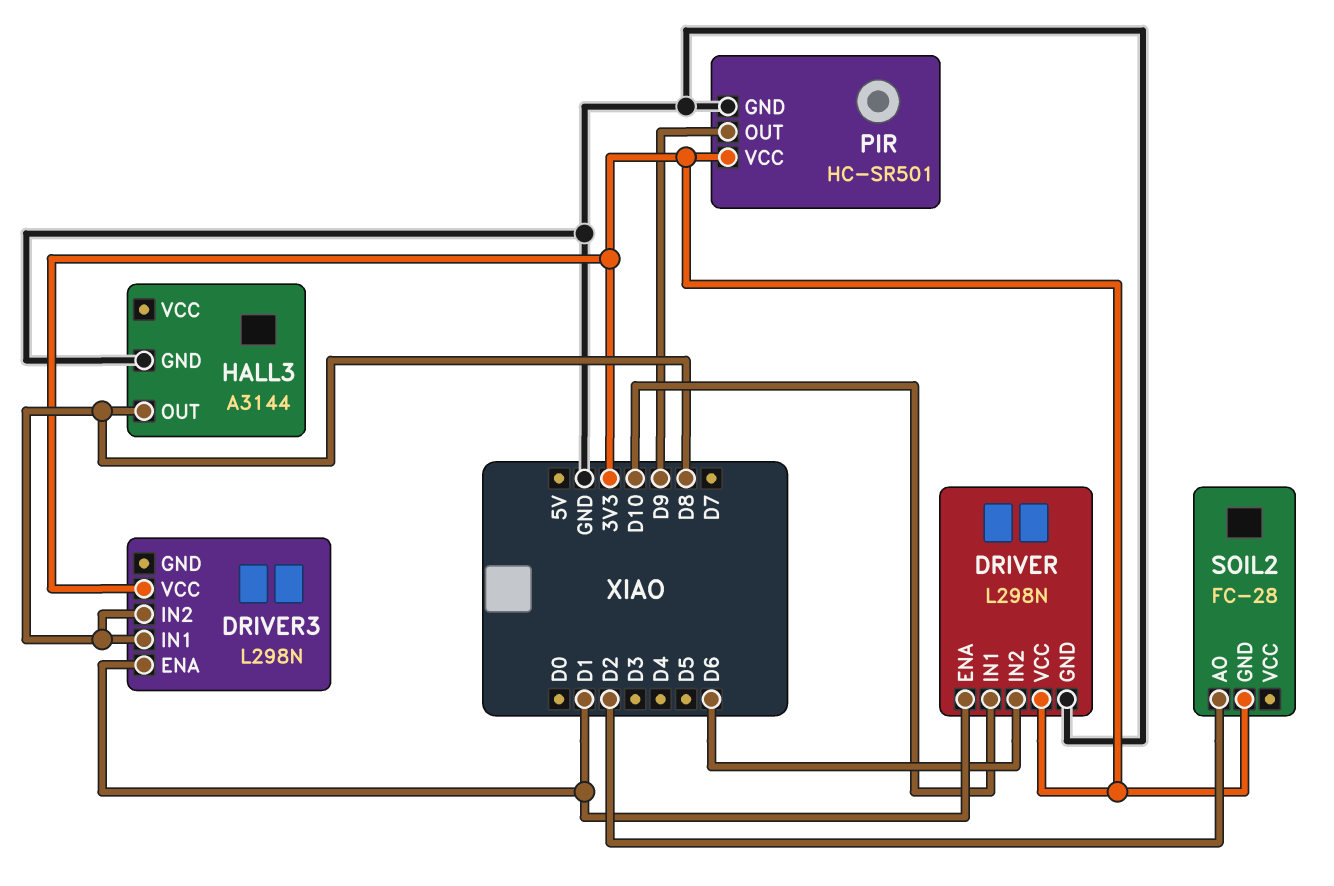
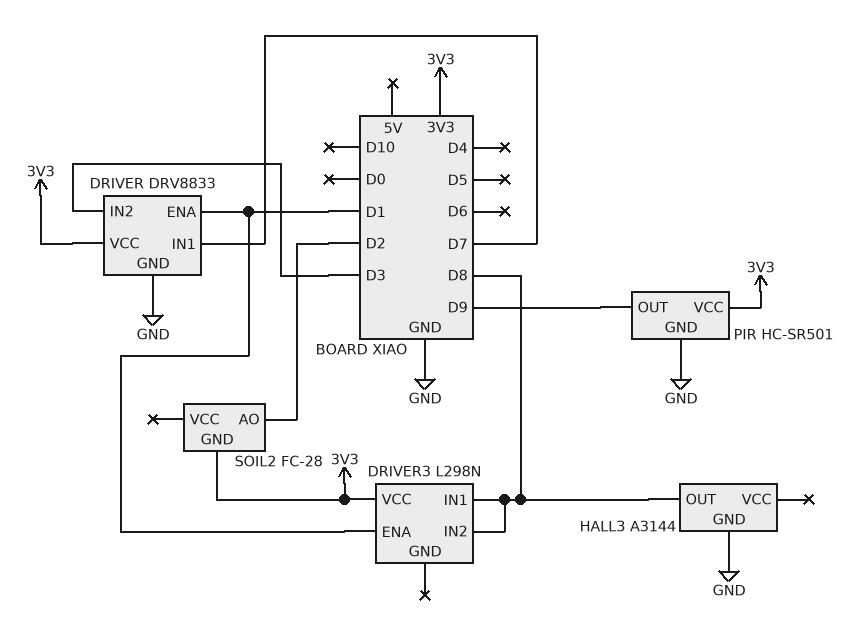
DRIVER: L298N -> DRV8833
DRIVER pin IN1: D10 -> D7
DRIVER pin IN2: D6 -> D3

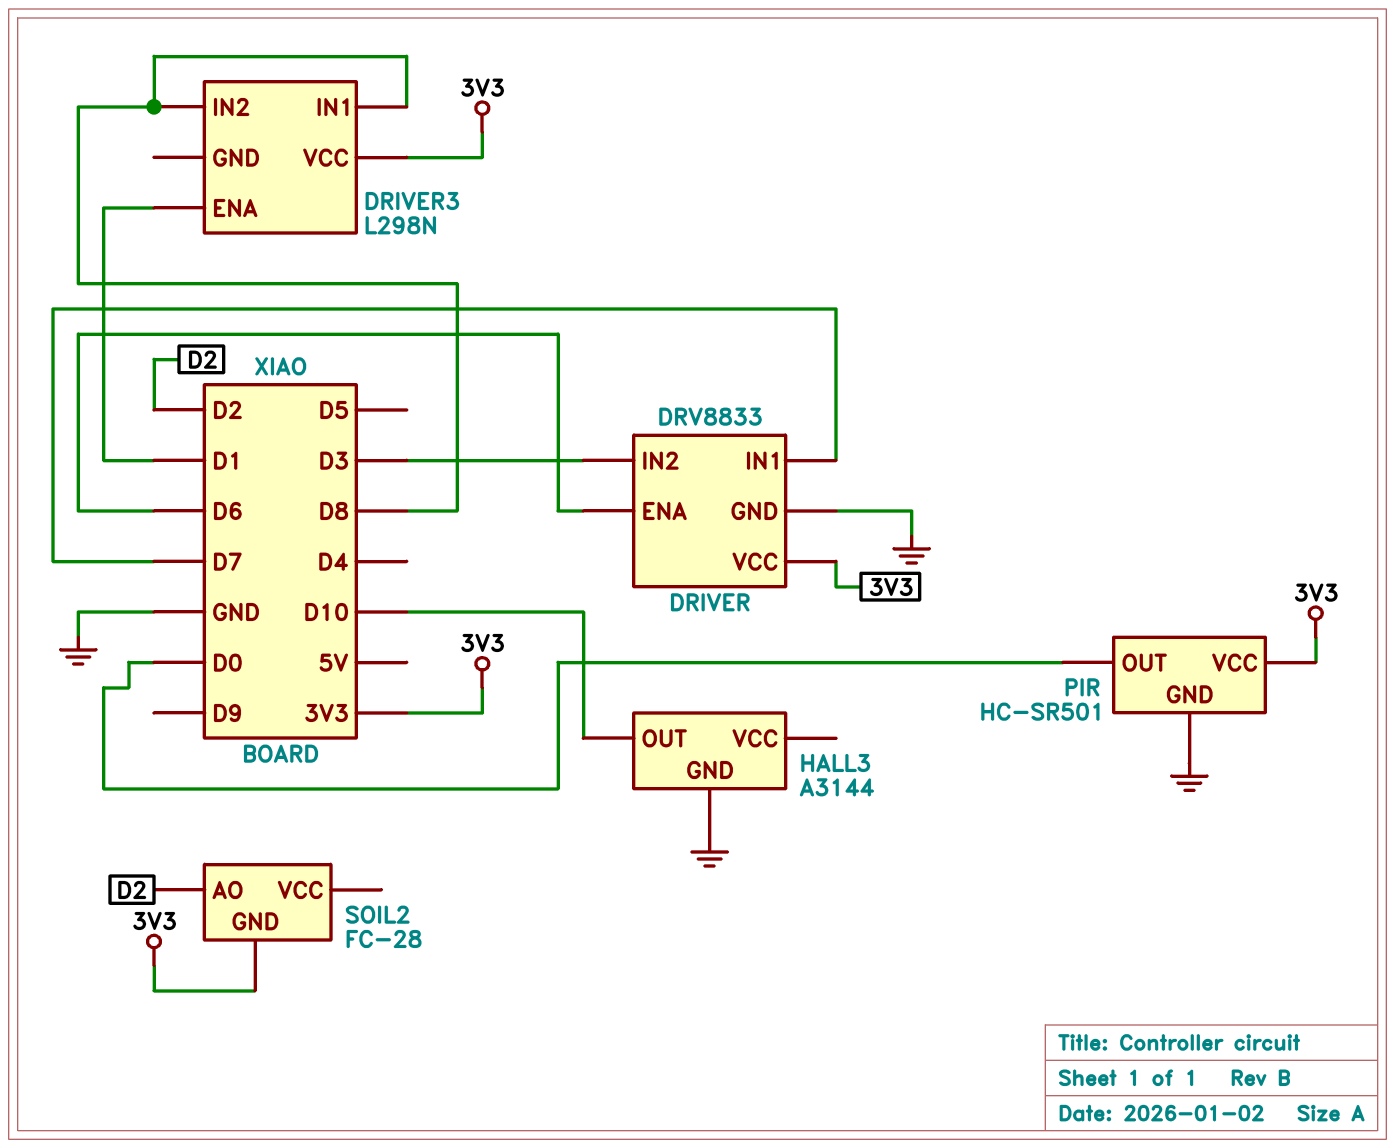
DRIVER pin ENA: D1 -> D6
HALL3 pin OUT: D8 -> D10
PIR pin OUT: D9 -> D0

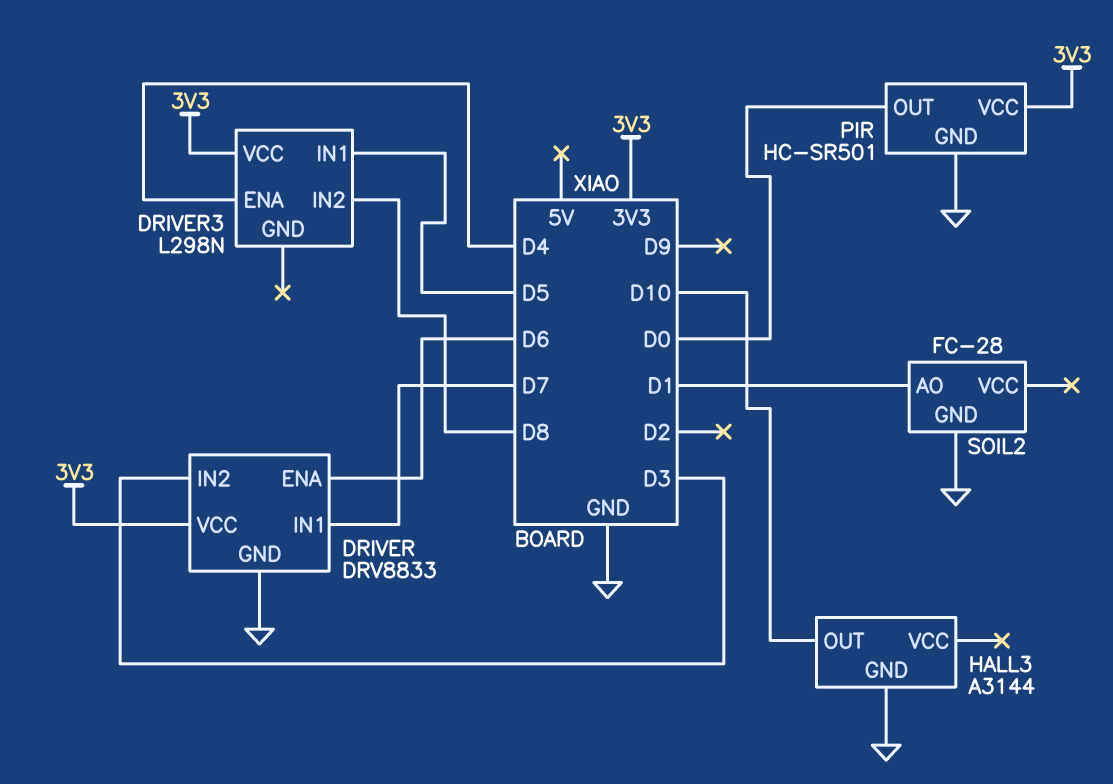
DRIVER3 pin ENA: D1 -> D4
DRIVER3 pin IN1: D8 -> D5
SOIL2 pin AO: D2 -> D1
SOIL2 pin GND: 3V3 -> GND

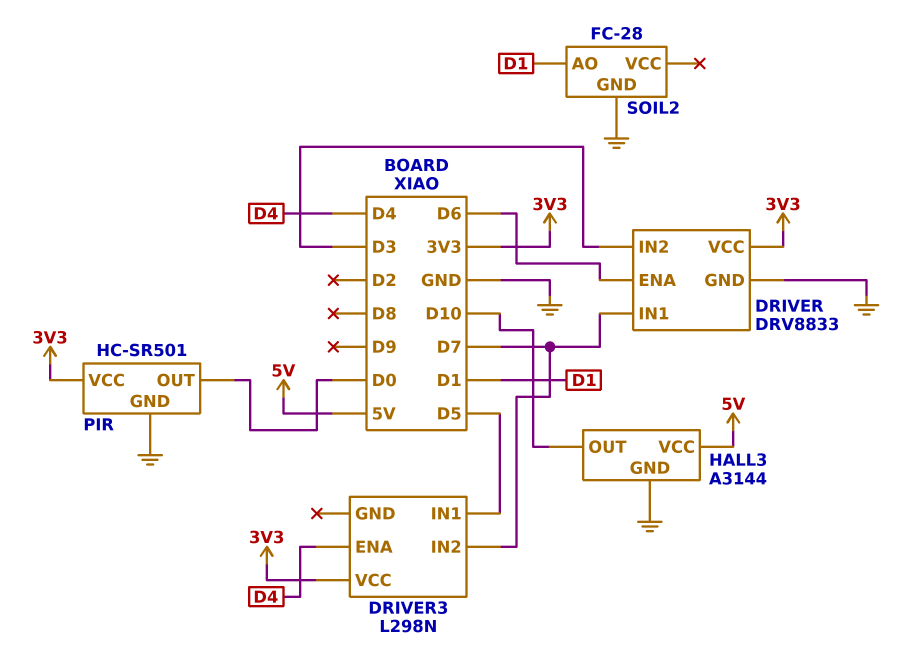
DRIVER3 pin IN2: D8 -> D7
HALL3 pin VCC: none -> 5V

